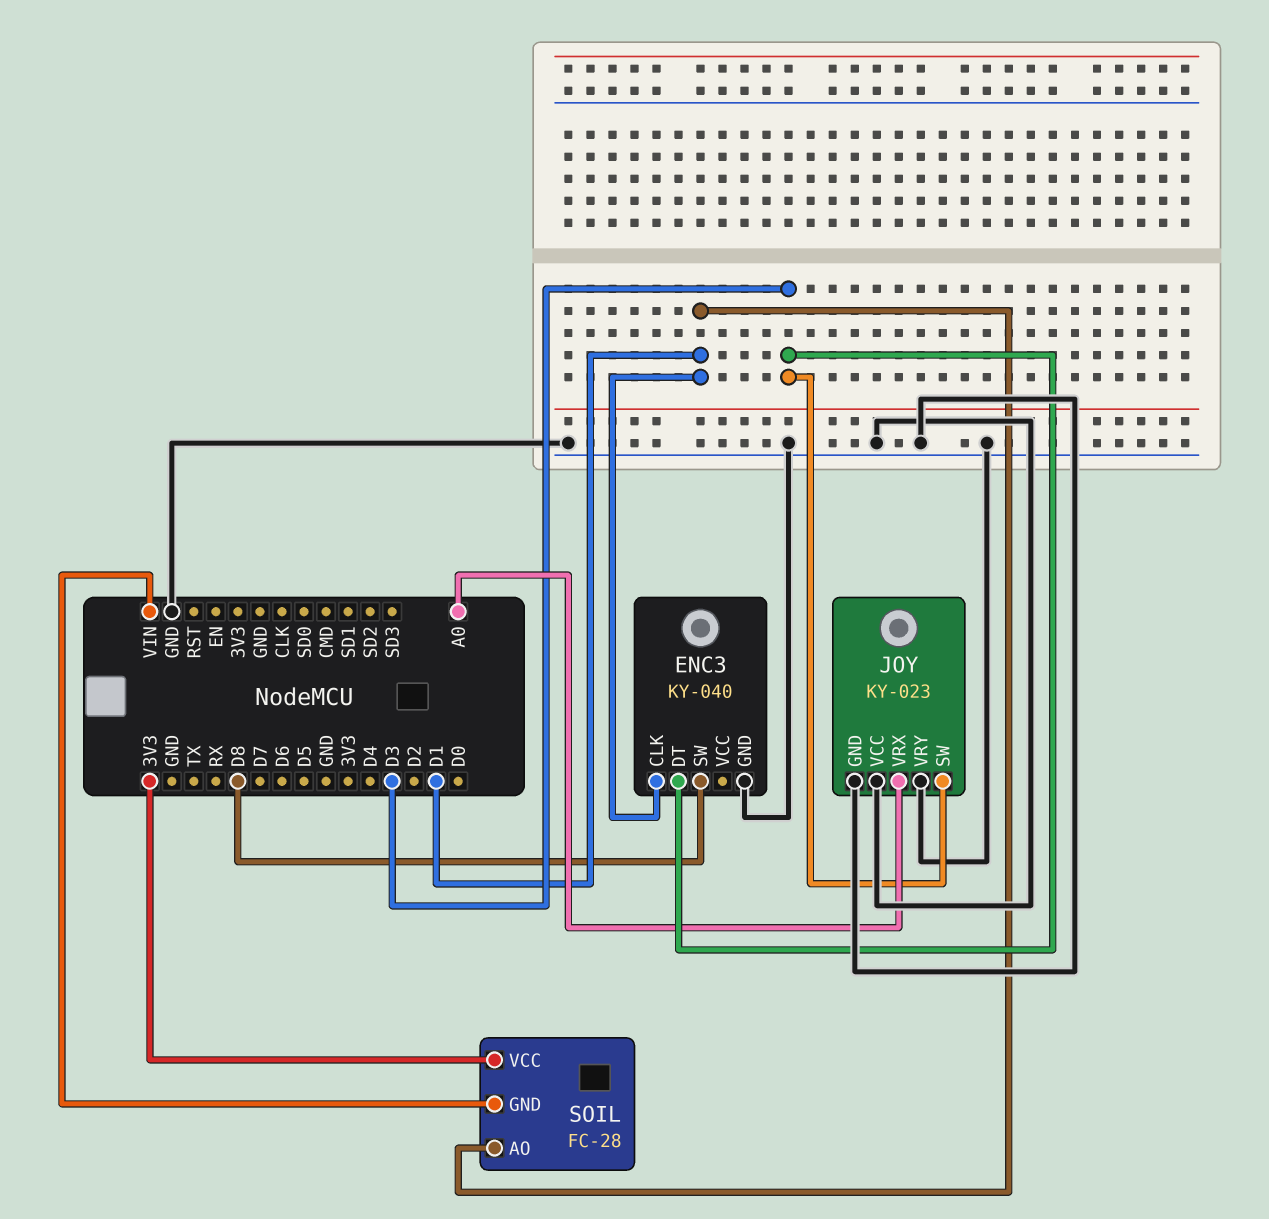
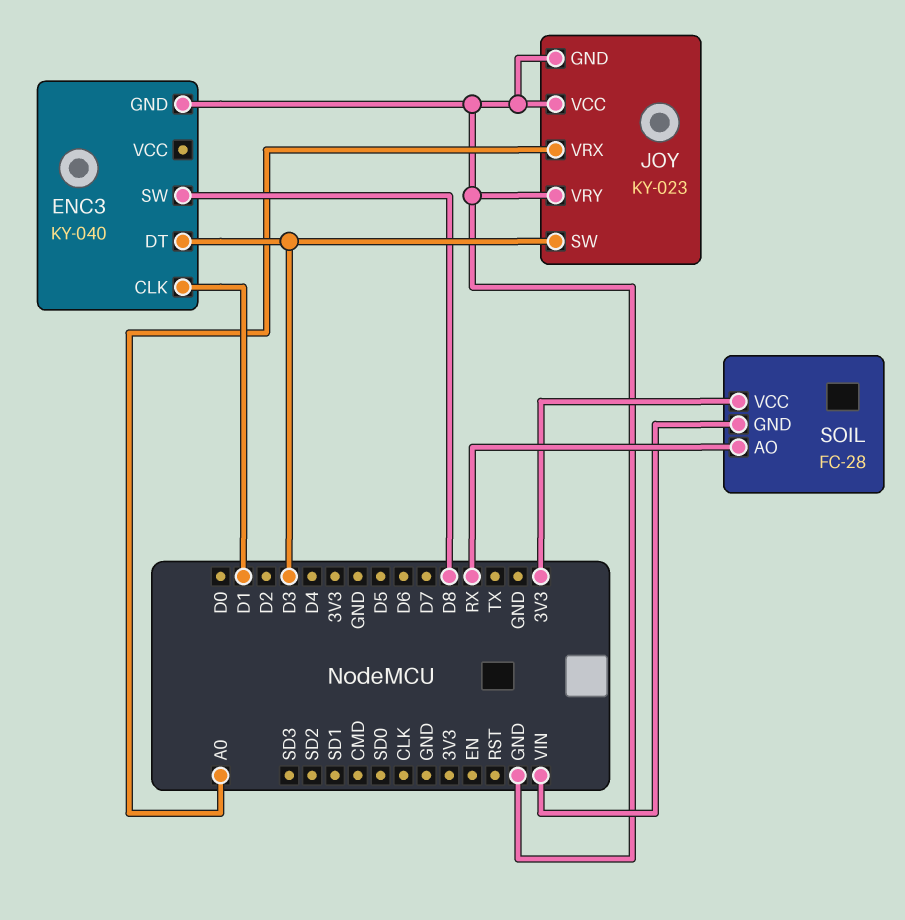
SOIL pin AO: D1 -> RX

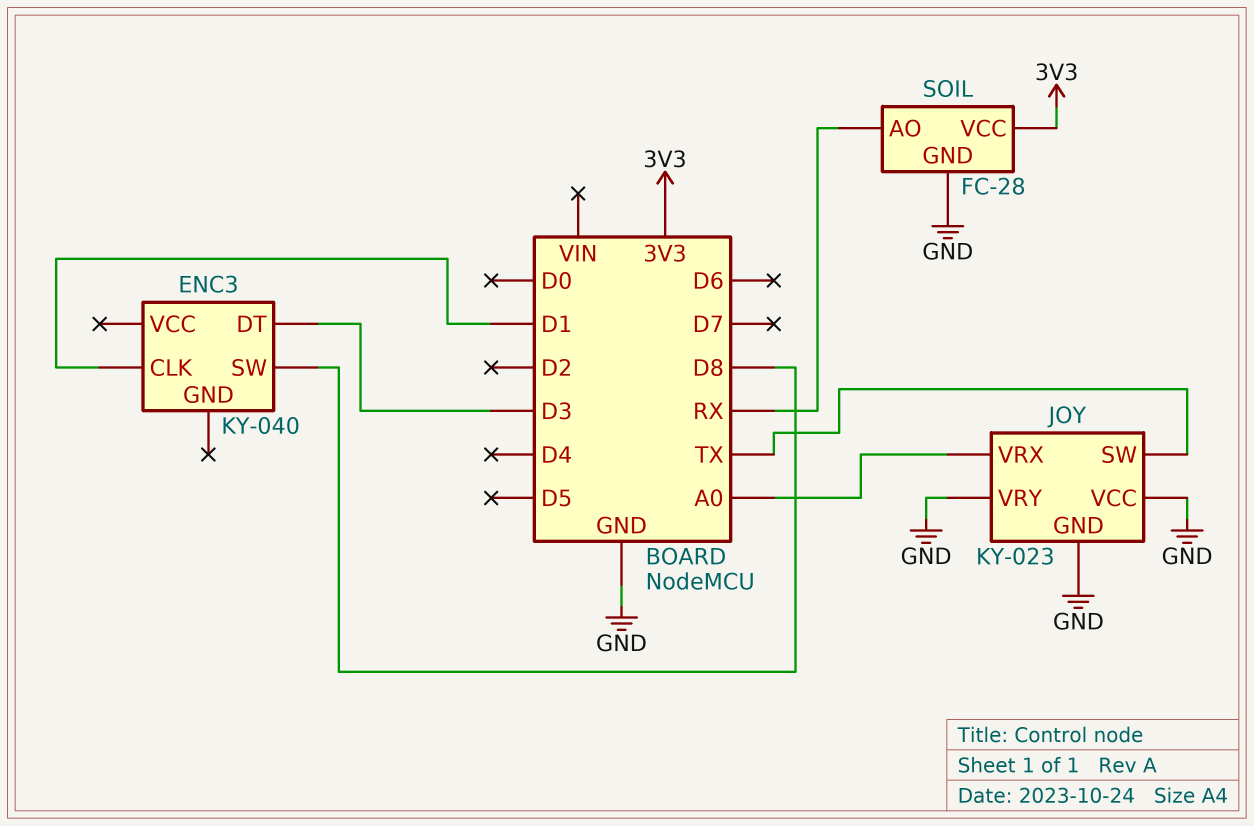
ENC3 pin GND: GND -> none
JOY pin SW: D3 -> TX
SOIL pin GND: VIN -> GND

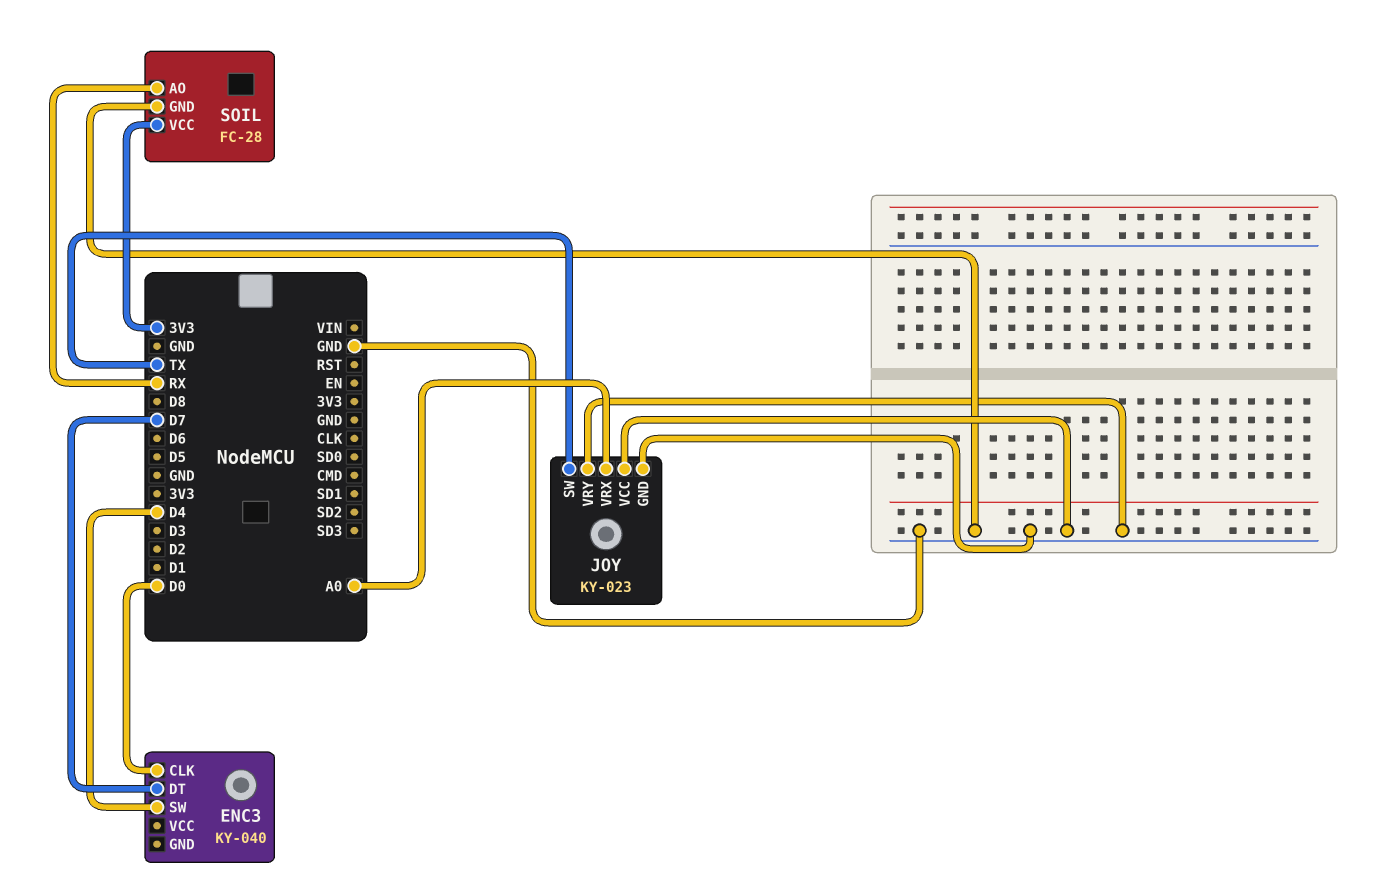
ENC3 pin CLK: D1 -> D0
ENC3 pin DT: D3 -> D7
ENC3 pin SW: D8 -> D4

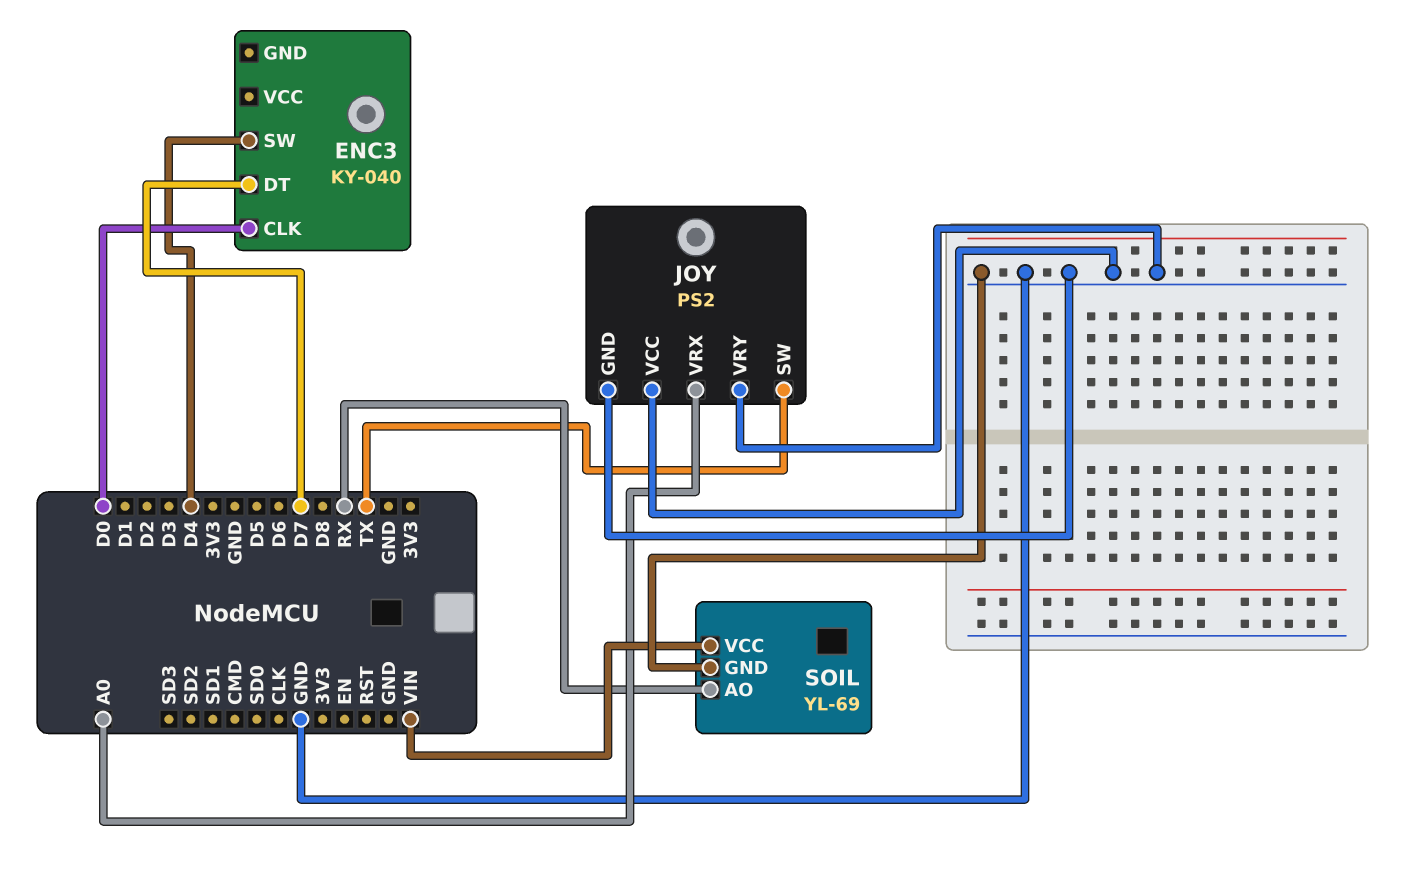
JOY: KY-023 -> PS2
SOIL: FC-28 -> YL-69
SOIL pin VCC: 3V3 -> VIN

